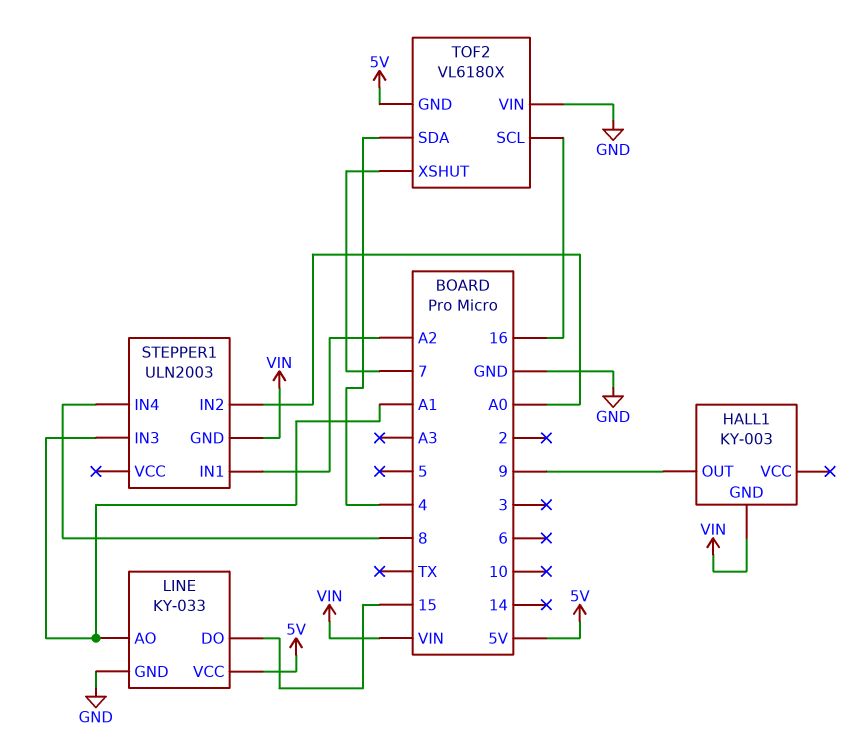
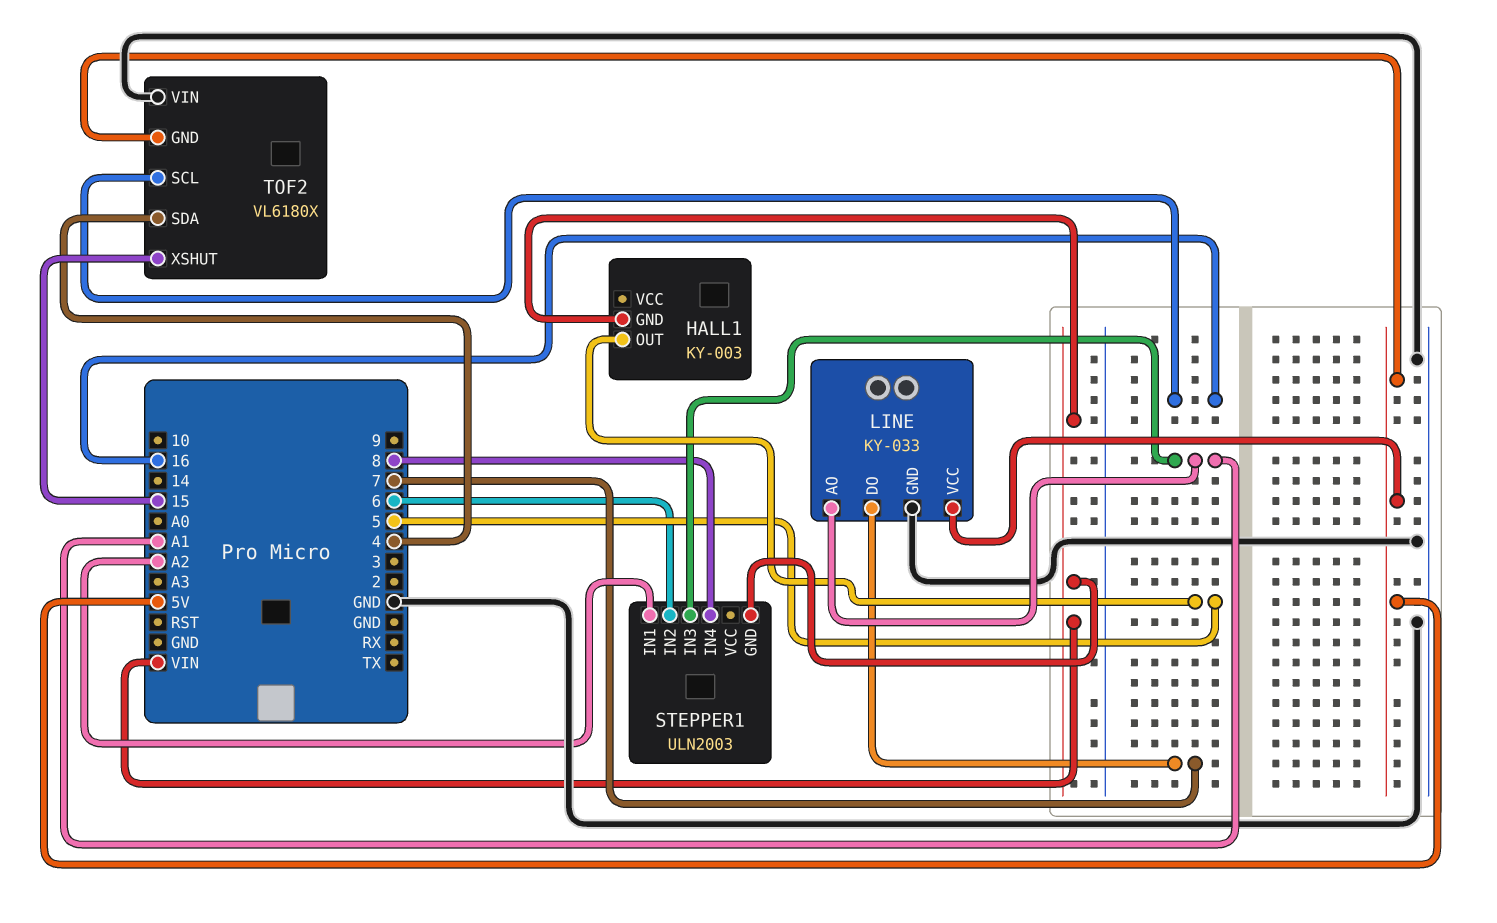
HALL1 pin OUT: 9 -> 5
LINE pin DO: 15 -> 7
STEPPER1 pin IN2: A0 -> 6
TOF2 pin XSHUT: 7 -> 15

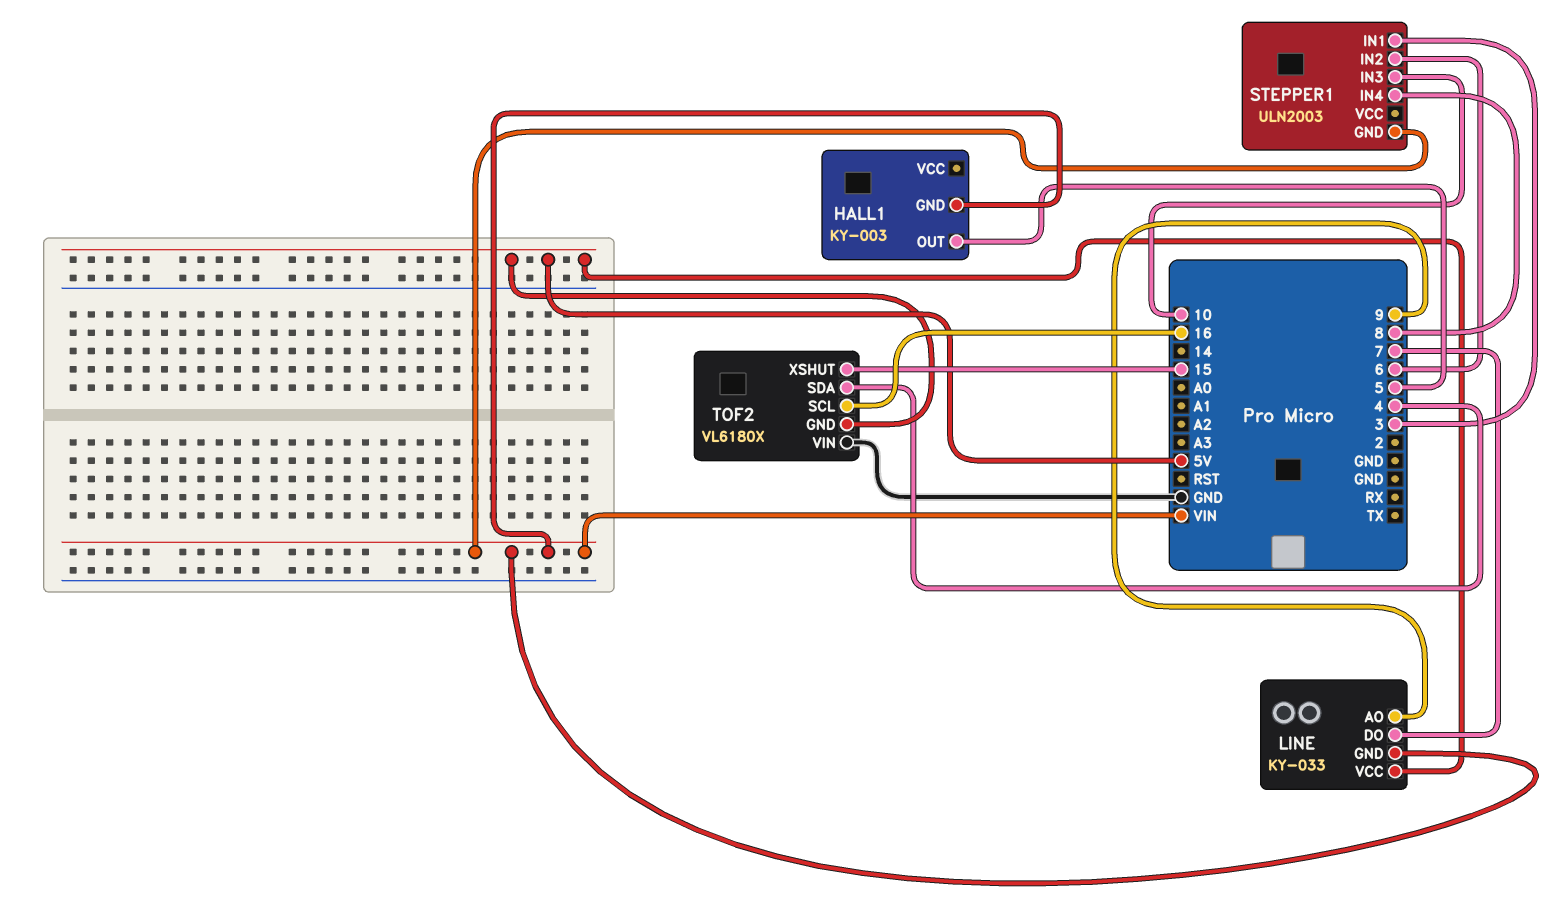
LINE pin AO: A1 -> 9
LINE pin GND: GND -> VIN
STEPPER1 pin IN1: A2 -> 3
STEPPER1 pin IN3: A1 -> 10

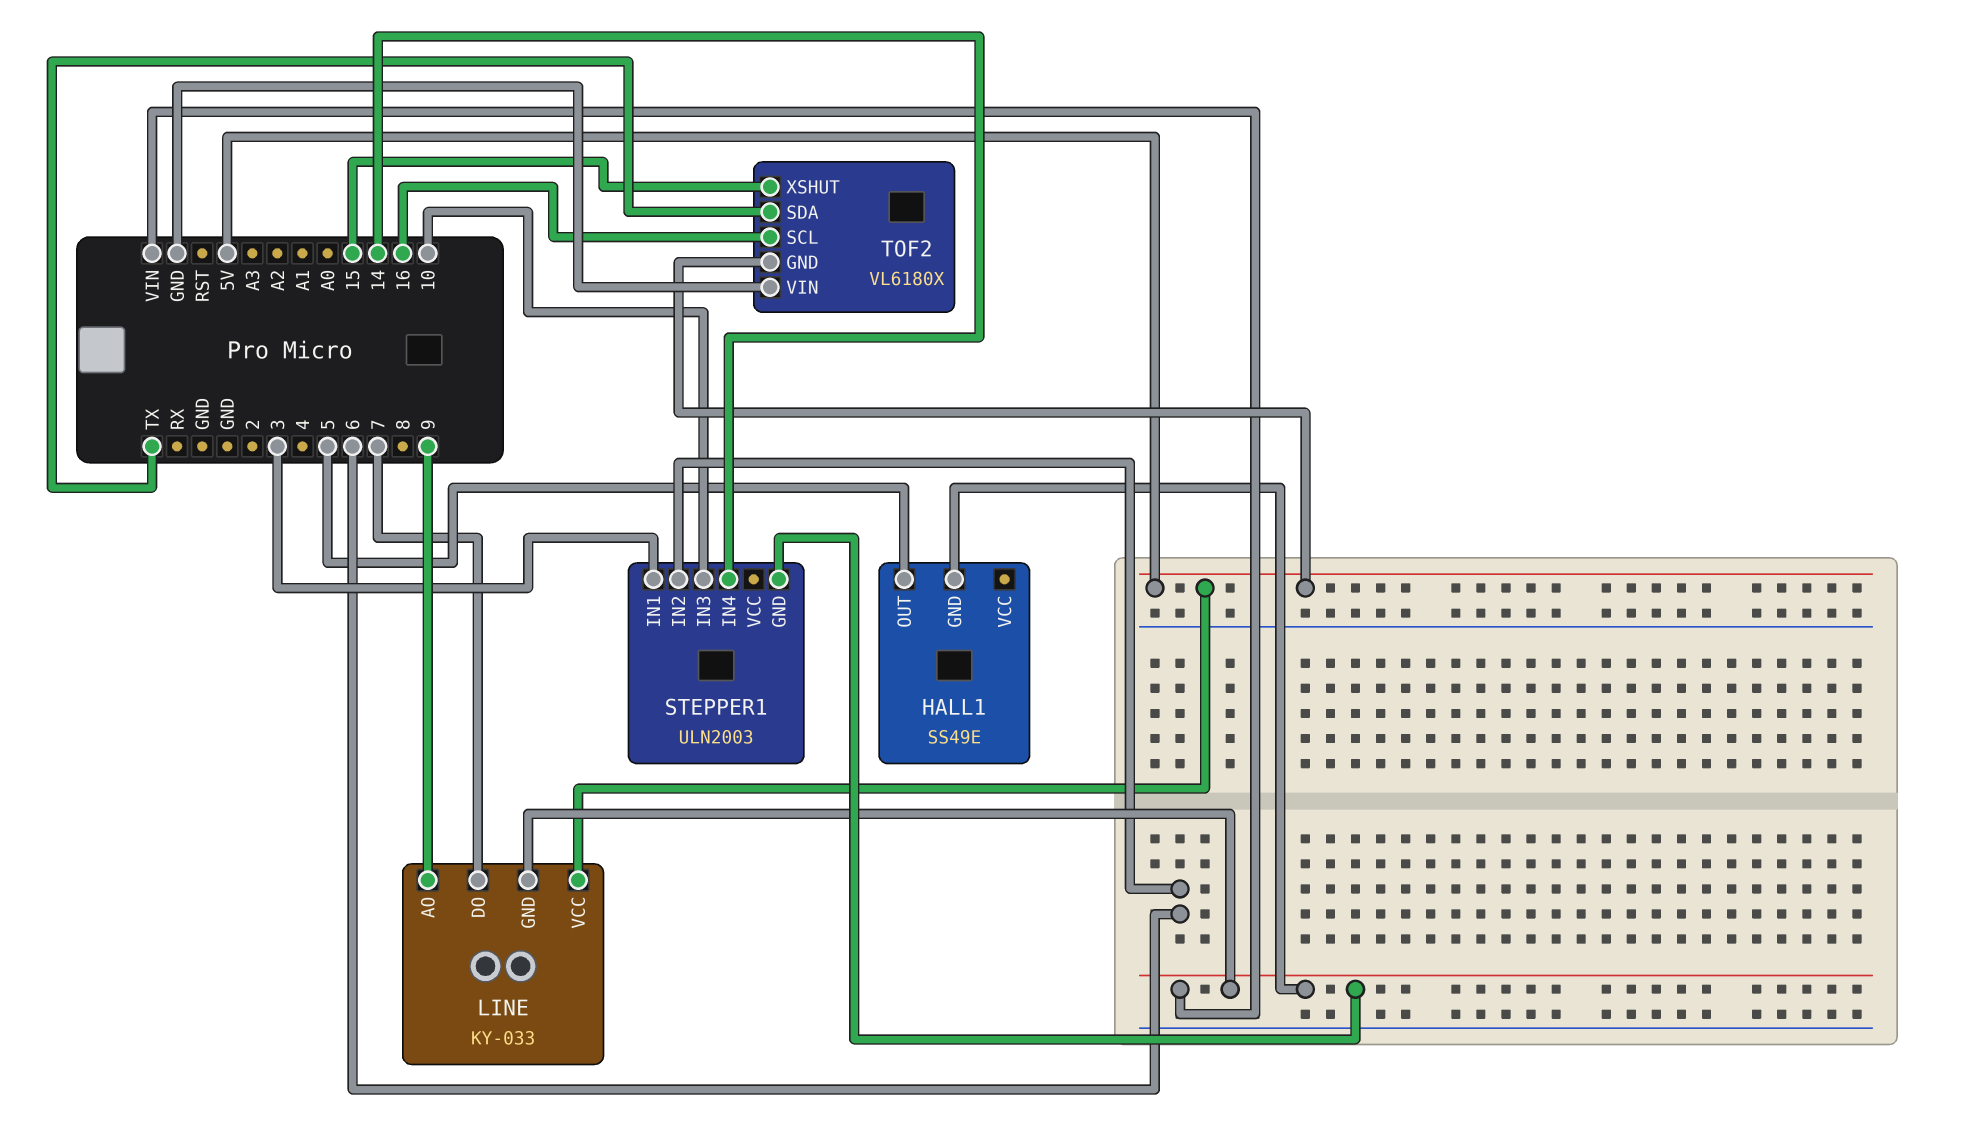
HALL1: KY-003 -> SS49E
STEPPER1 pin IN4: 8 -> 14
TOF2 pin SDA: 4 -> TX

